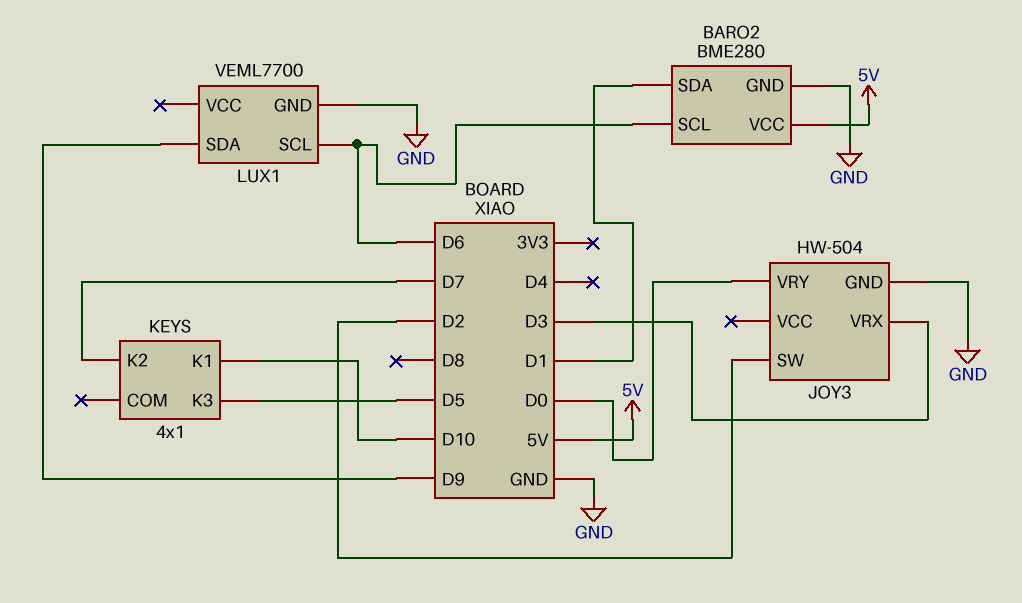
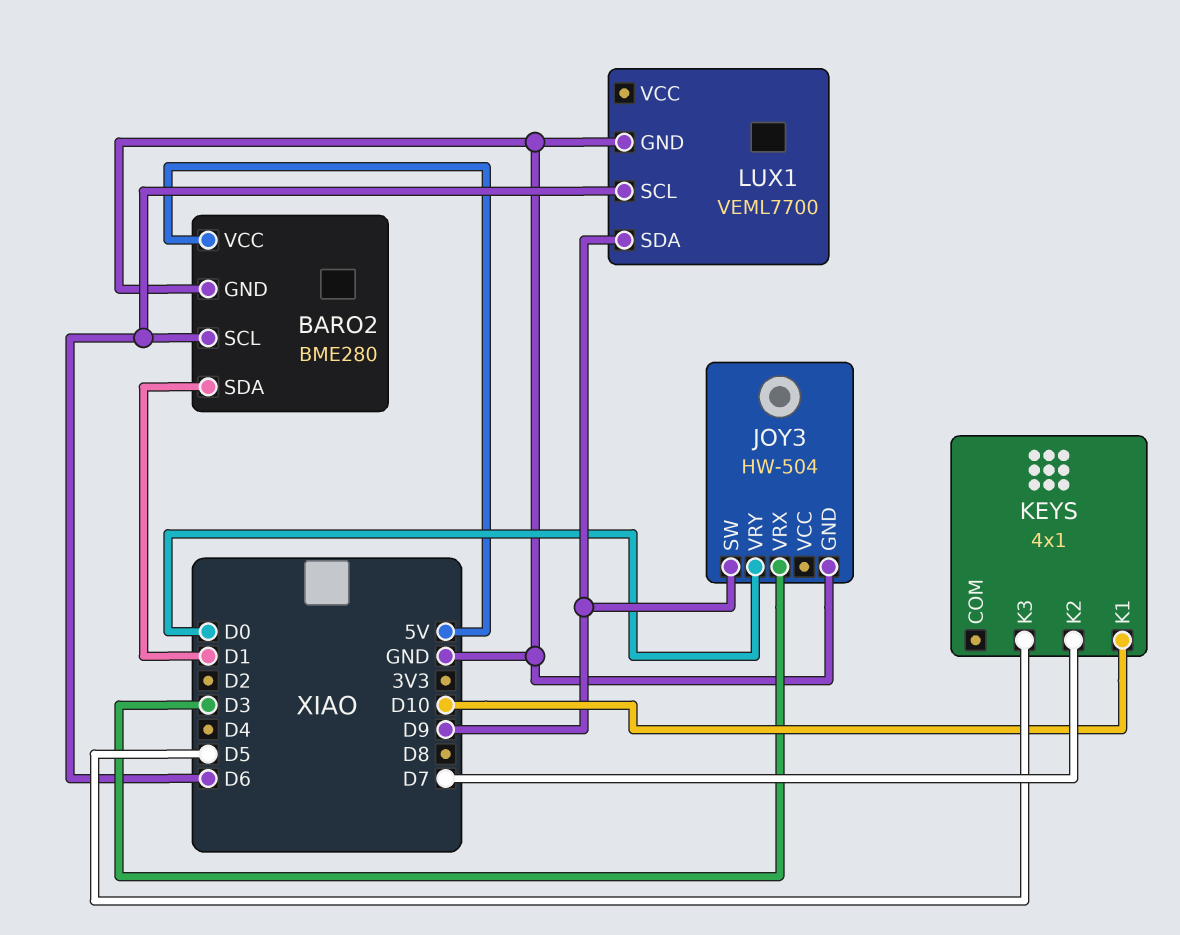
JOY3 pin SW: D2 -> D9

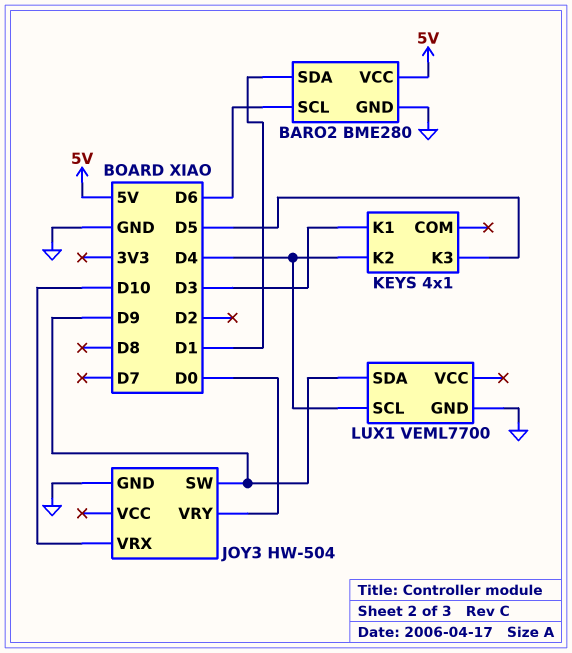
JOY3 pin VRX: D3 -> D10
KEYS pin K1: D10 -> D3
KEYS pin K2: D7 -> D4
LUX1 pin SCL: D6 -> D4

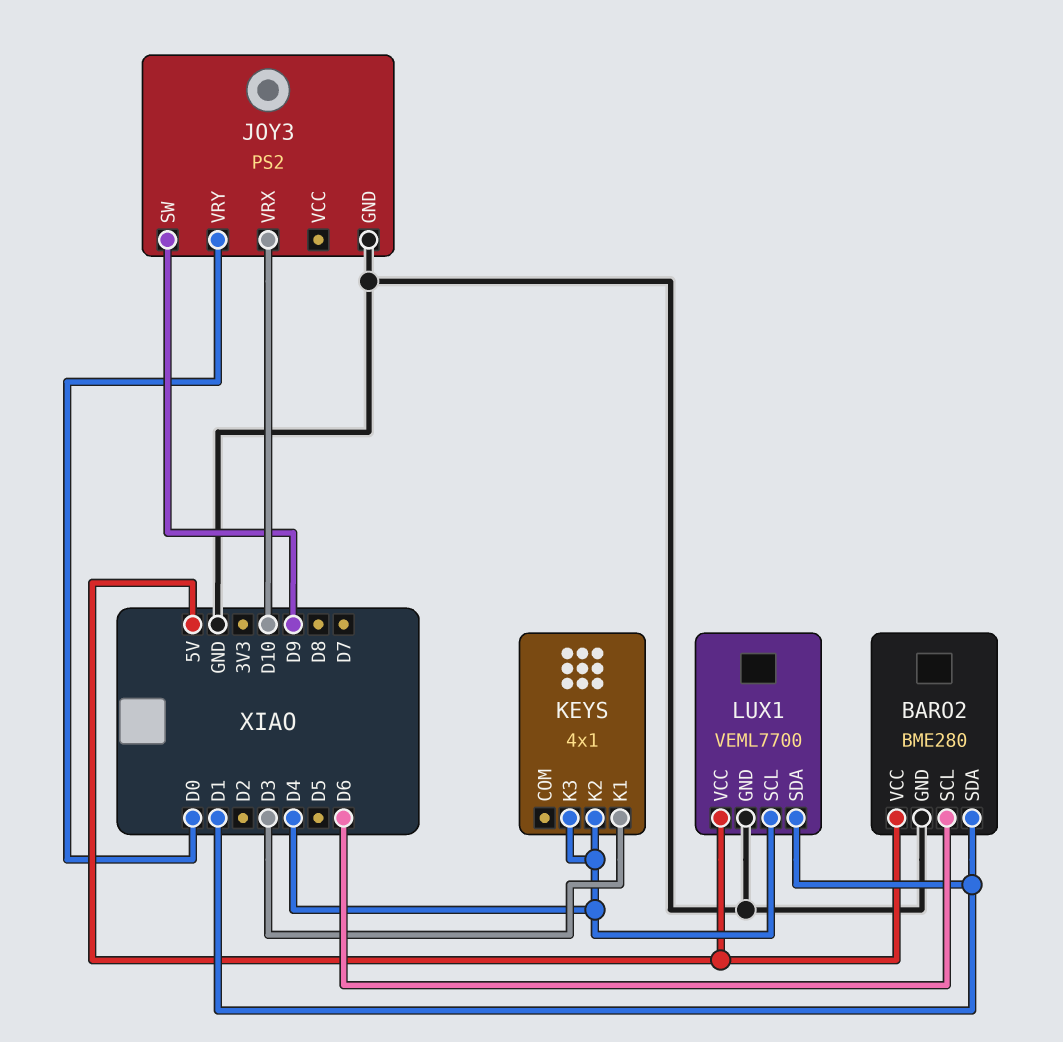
JOY3: HW-504 -> PS2
KEYS pin K3: D5 -> D4
LUX1 pin SDA: D9 -> D1
LUX1 pin VCC: none -> 5V

